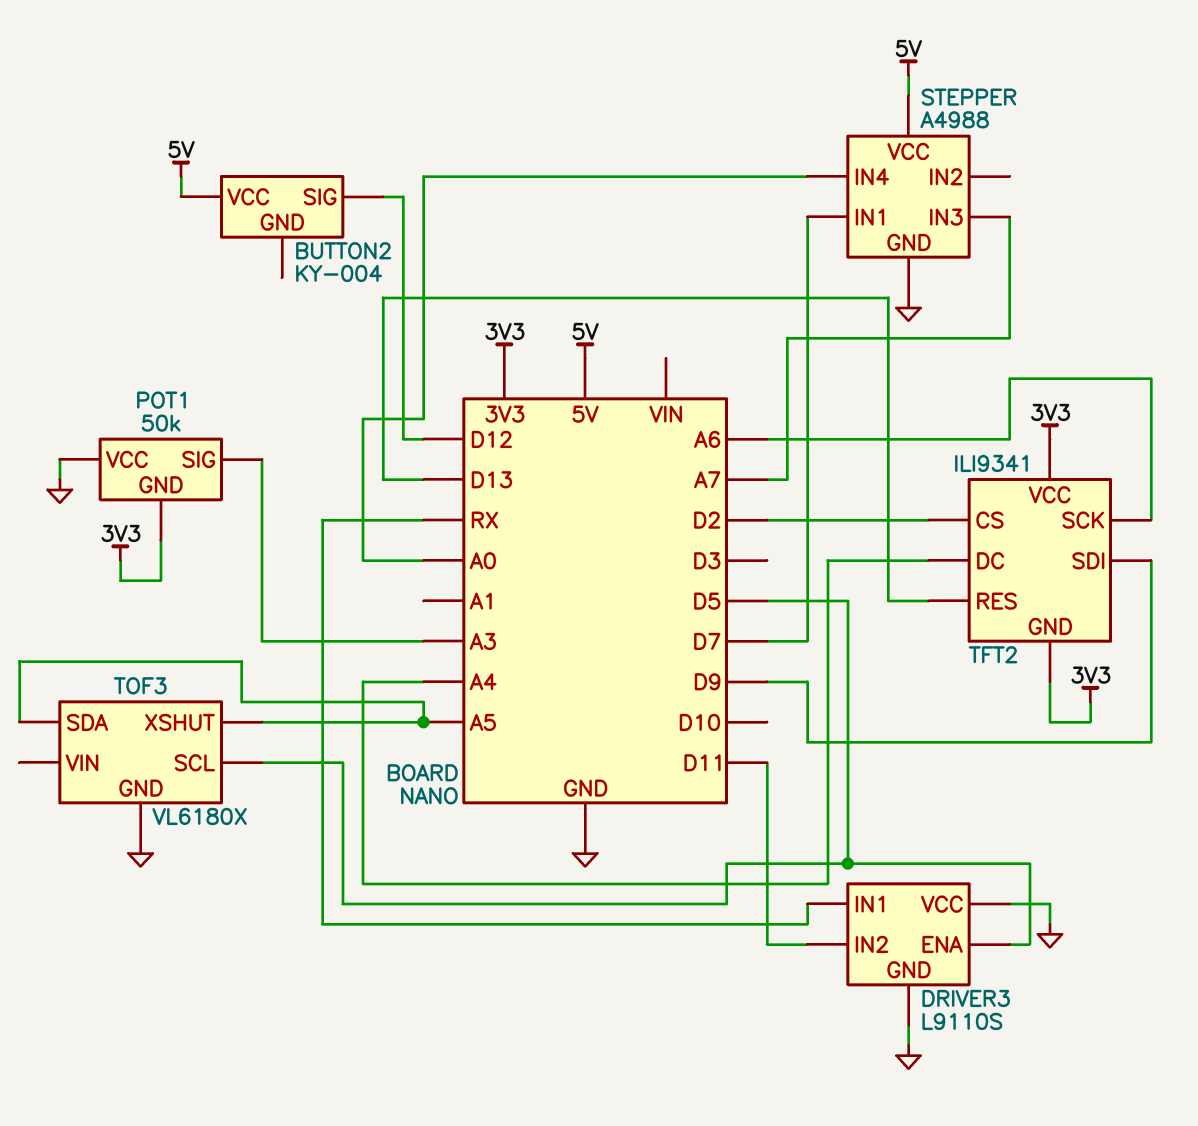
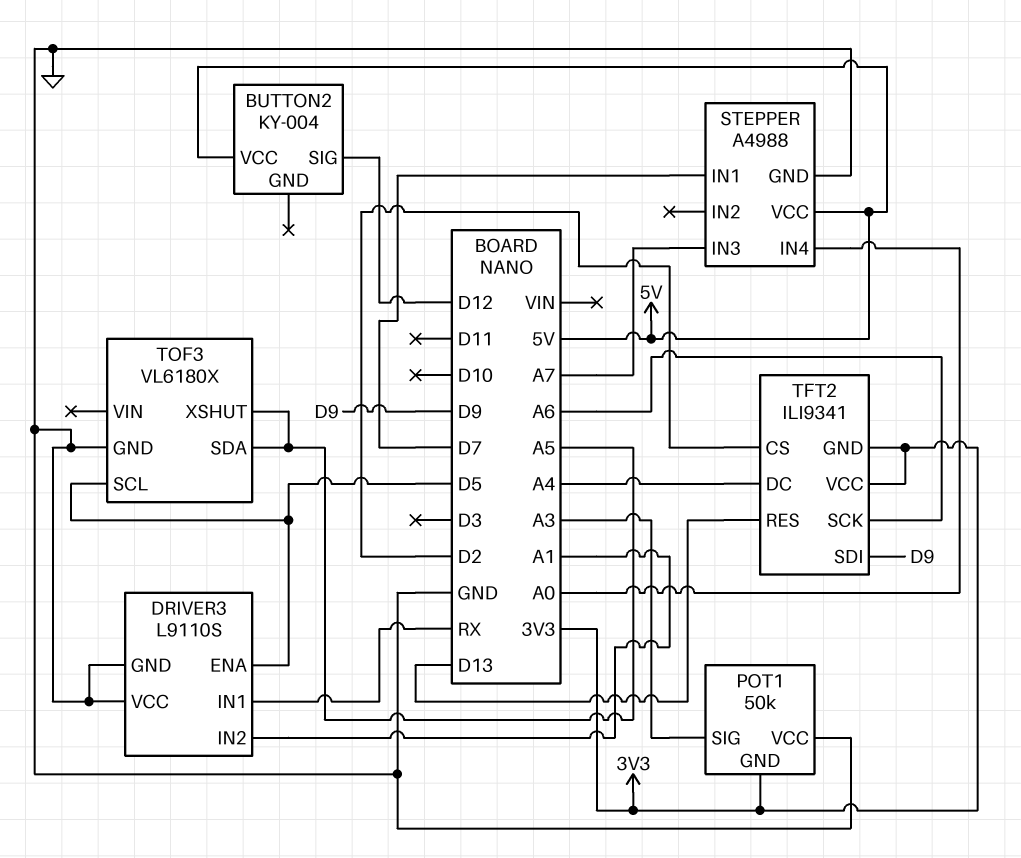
DRIVER3 pin IN2: D11 -> A1

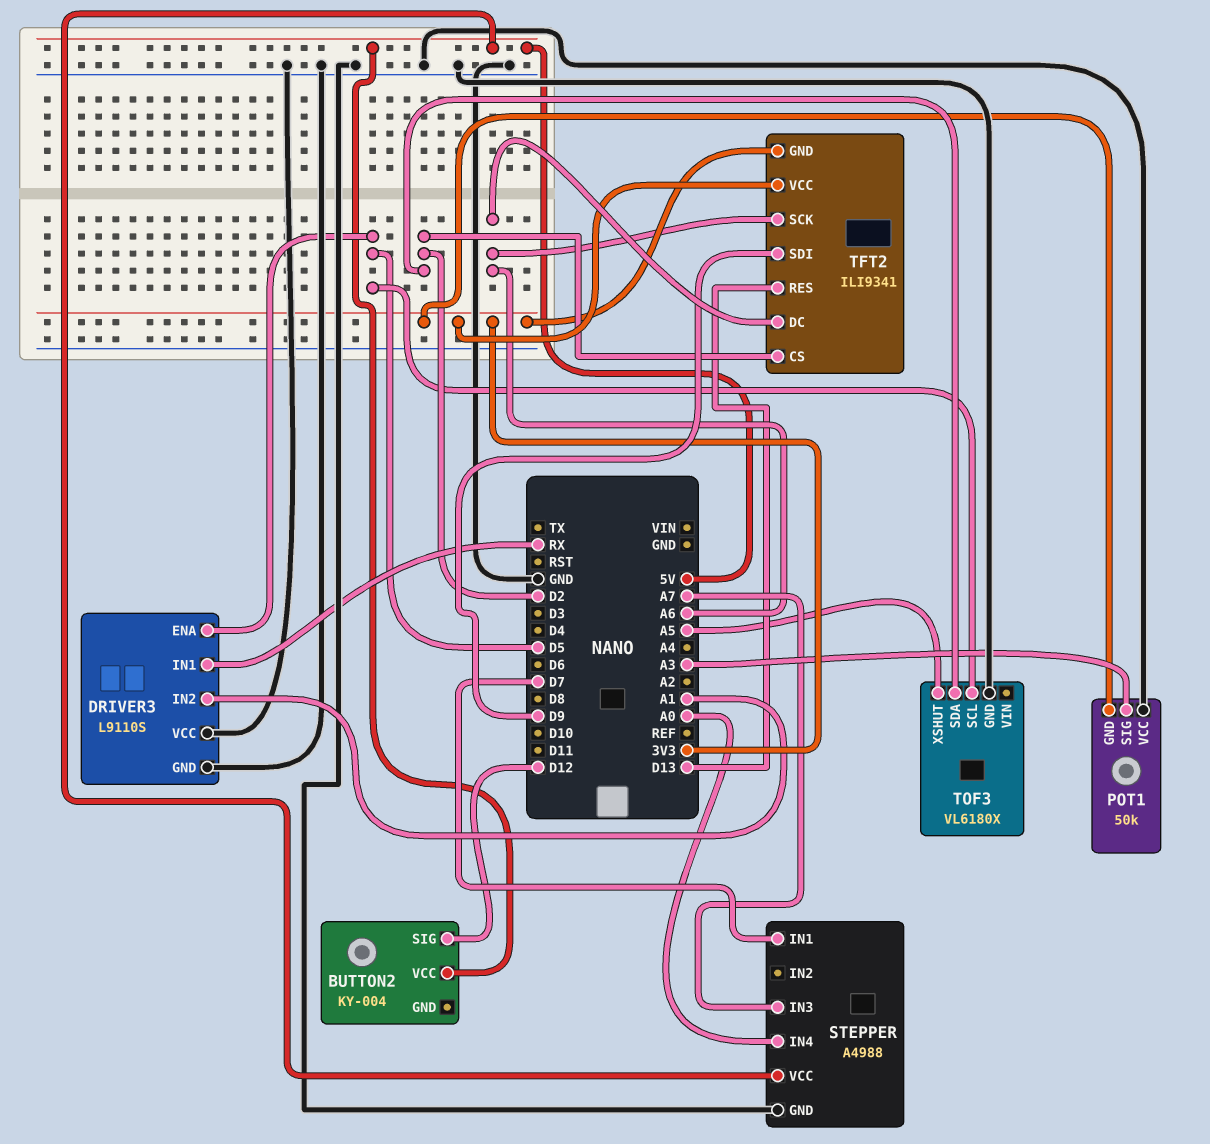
TFT2 pin DC: A4 -> A6
TOF3 pin SDA: A5 -> D2

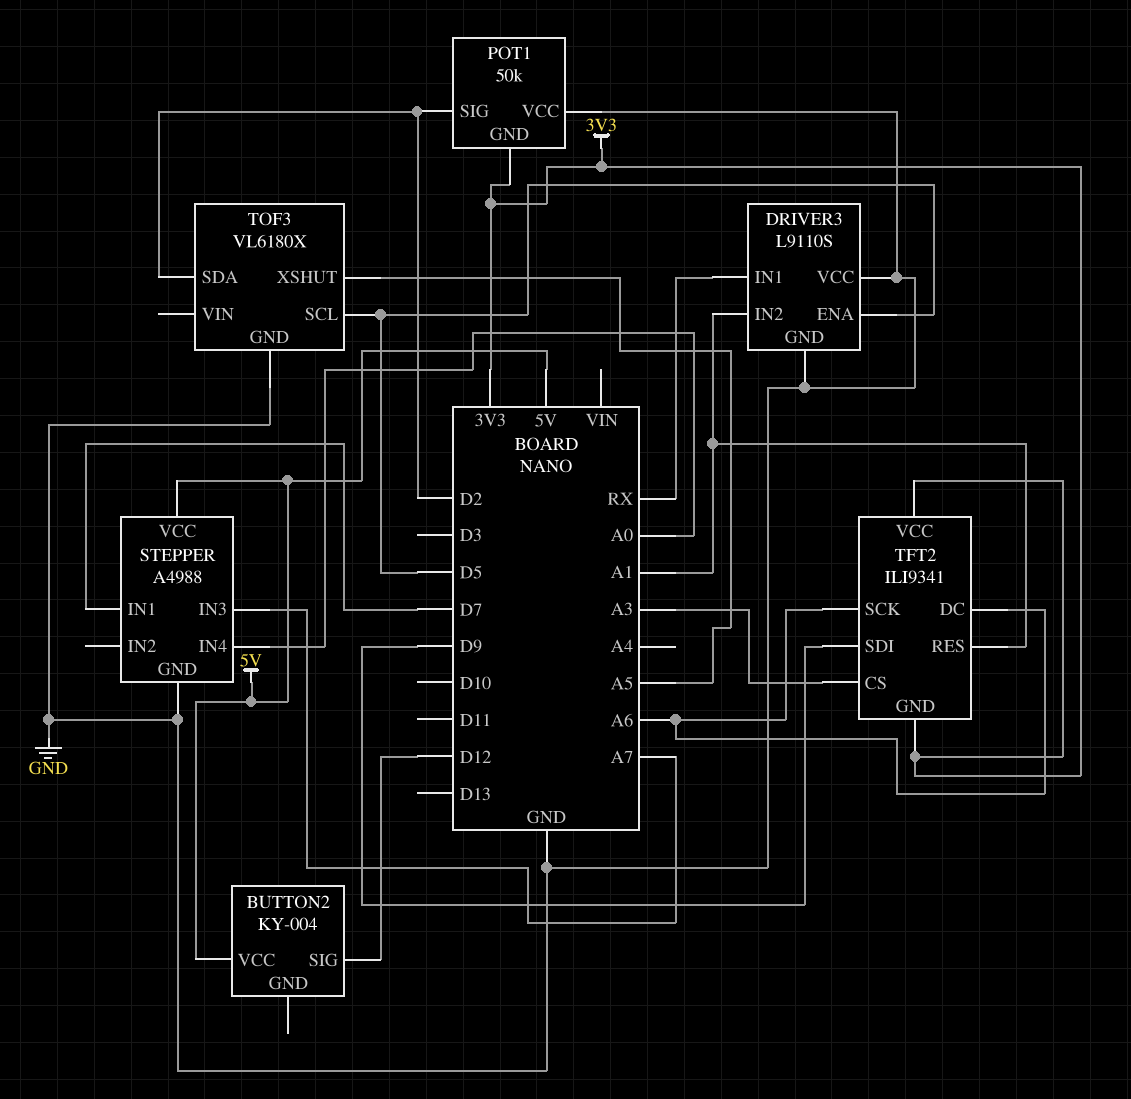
POT1 pin SIG: A3 -> D2
TFT2 pin CS: D2 -> A3
TFT2 pin RES: D13 -> A1

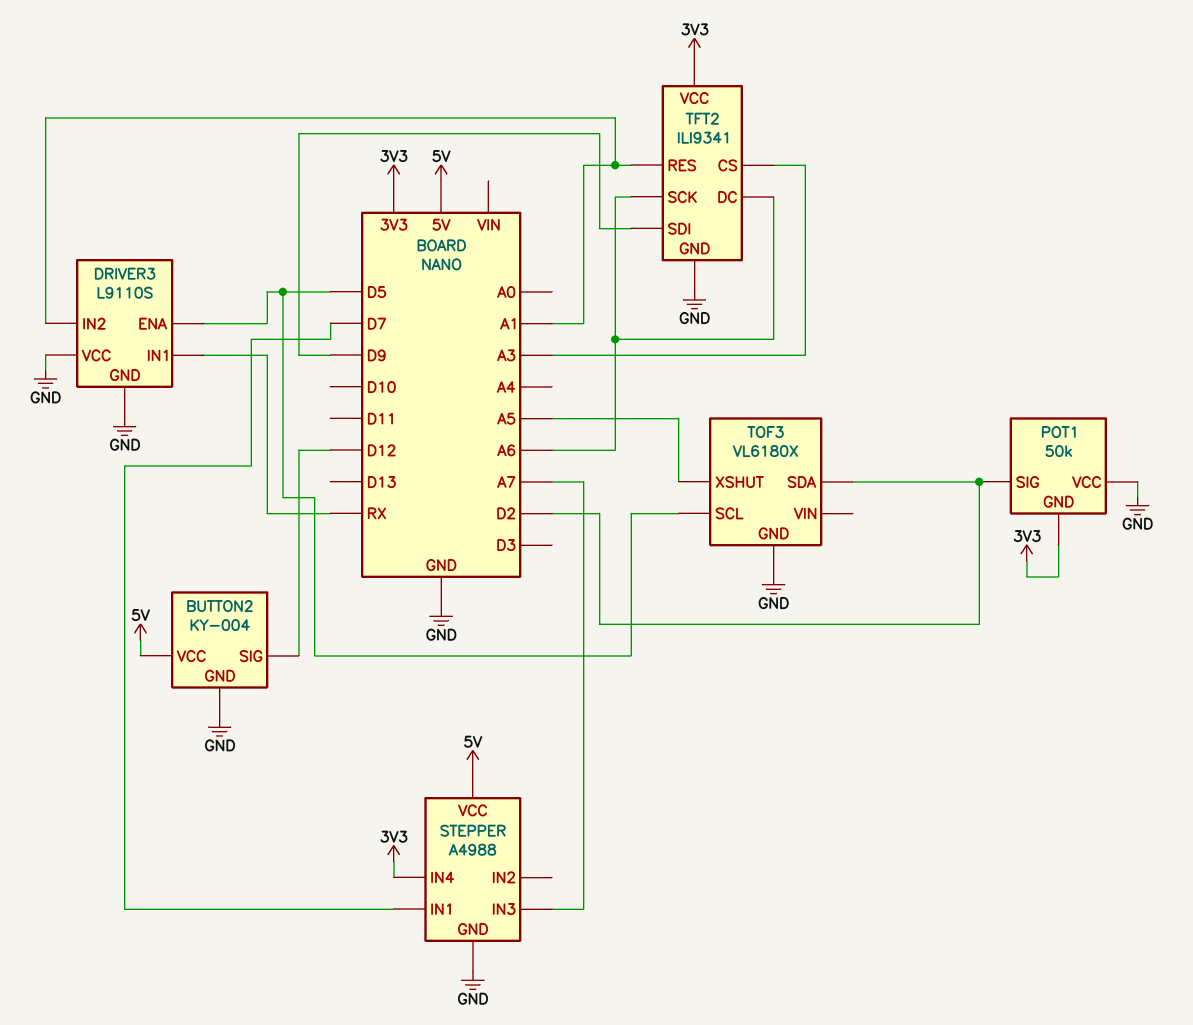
BUTTON2 pin GND: none -> GND
STEPPER pin IN4: A0 -> 3V3
TFT2 pin GND: 3V3 -> GND

